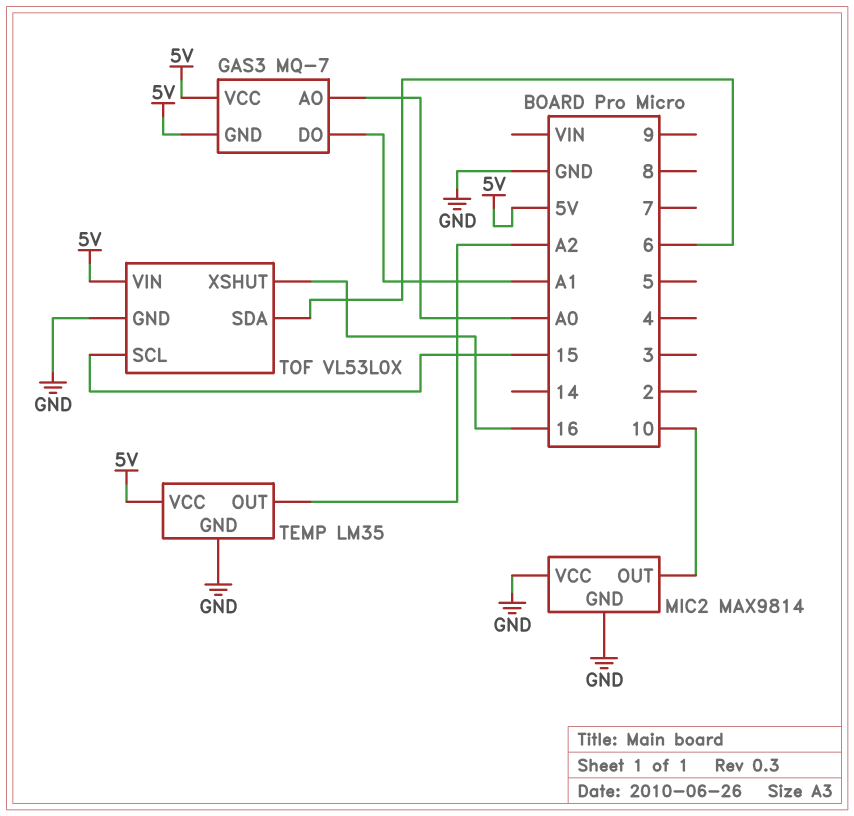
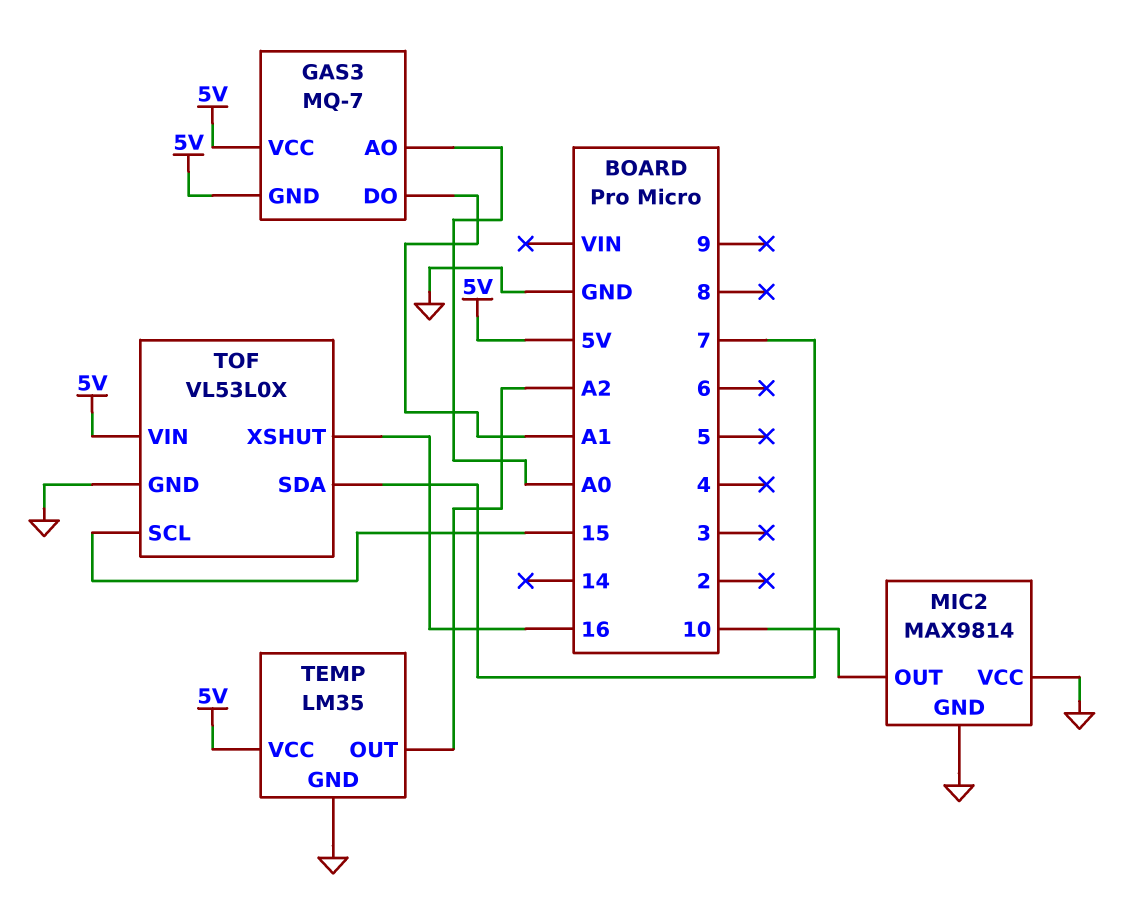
TOF pin SDA: 6 -> 7

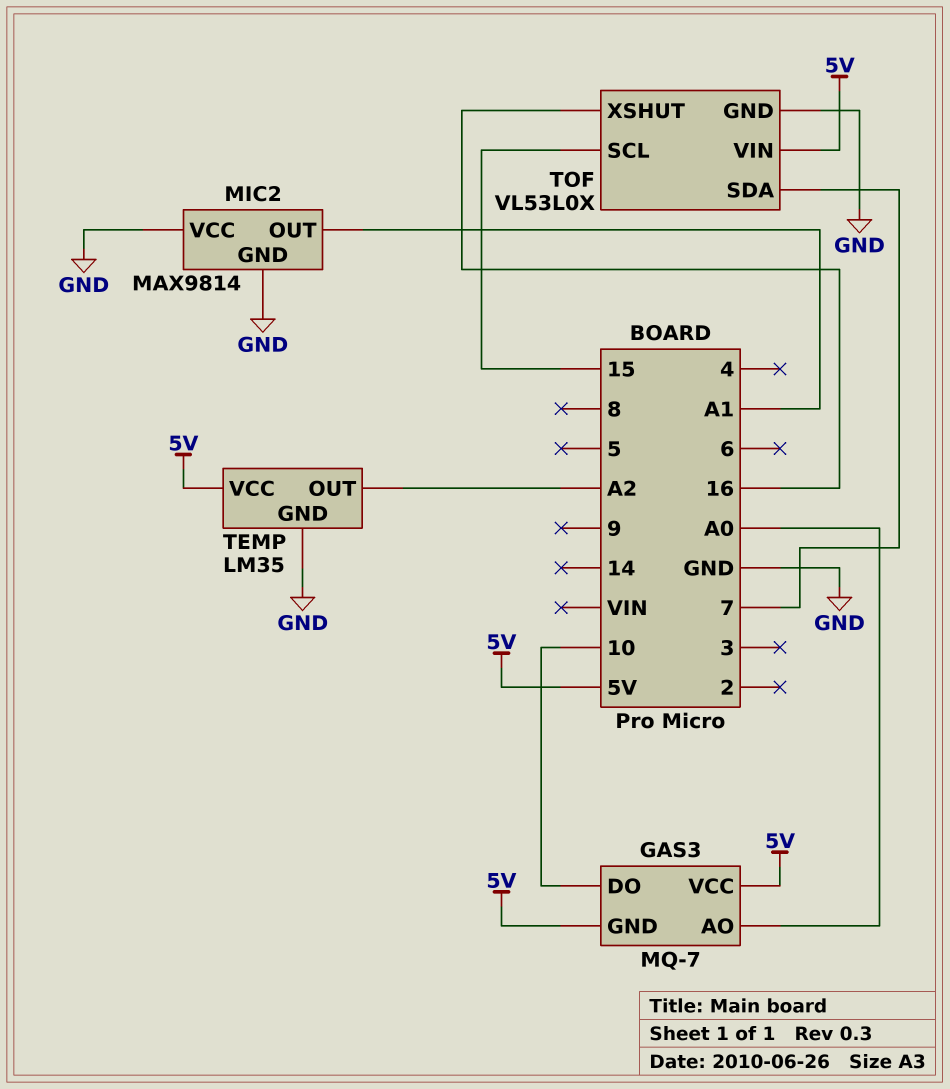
GAS3 pin DO: A1 -> 10
MIC2 pin OUT: 10 -> A1

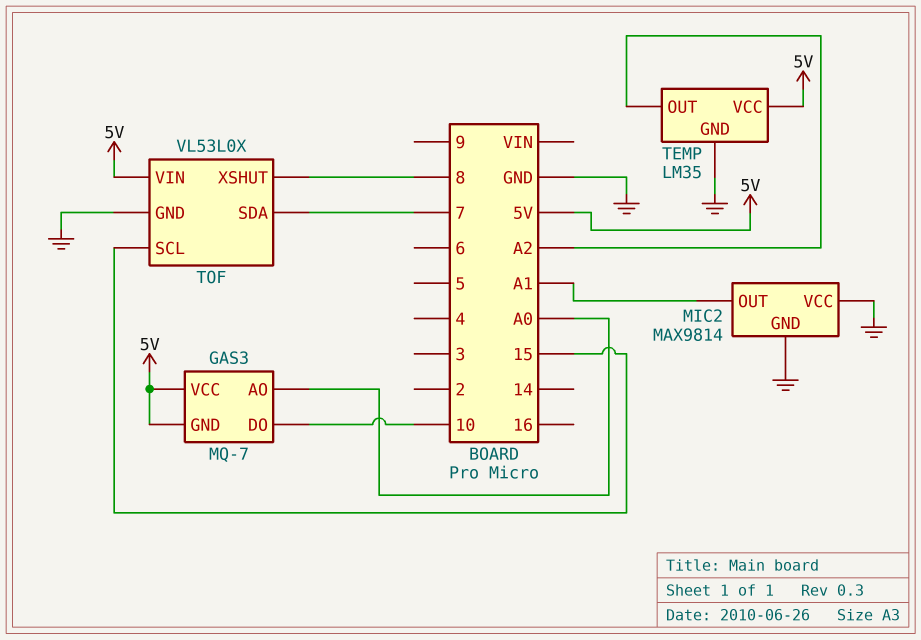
TOF pin XSHUT: 16 -> 8

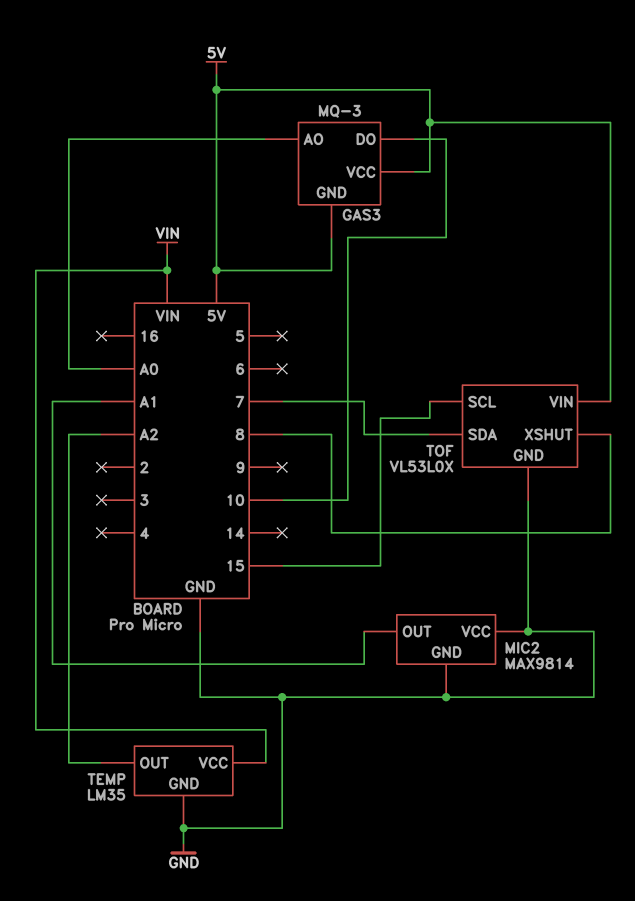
GAS3: MQ-7 -> MQ-3
TEMP pin VCC: 5V -> VIN

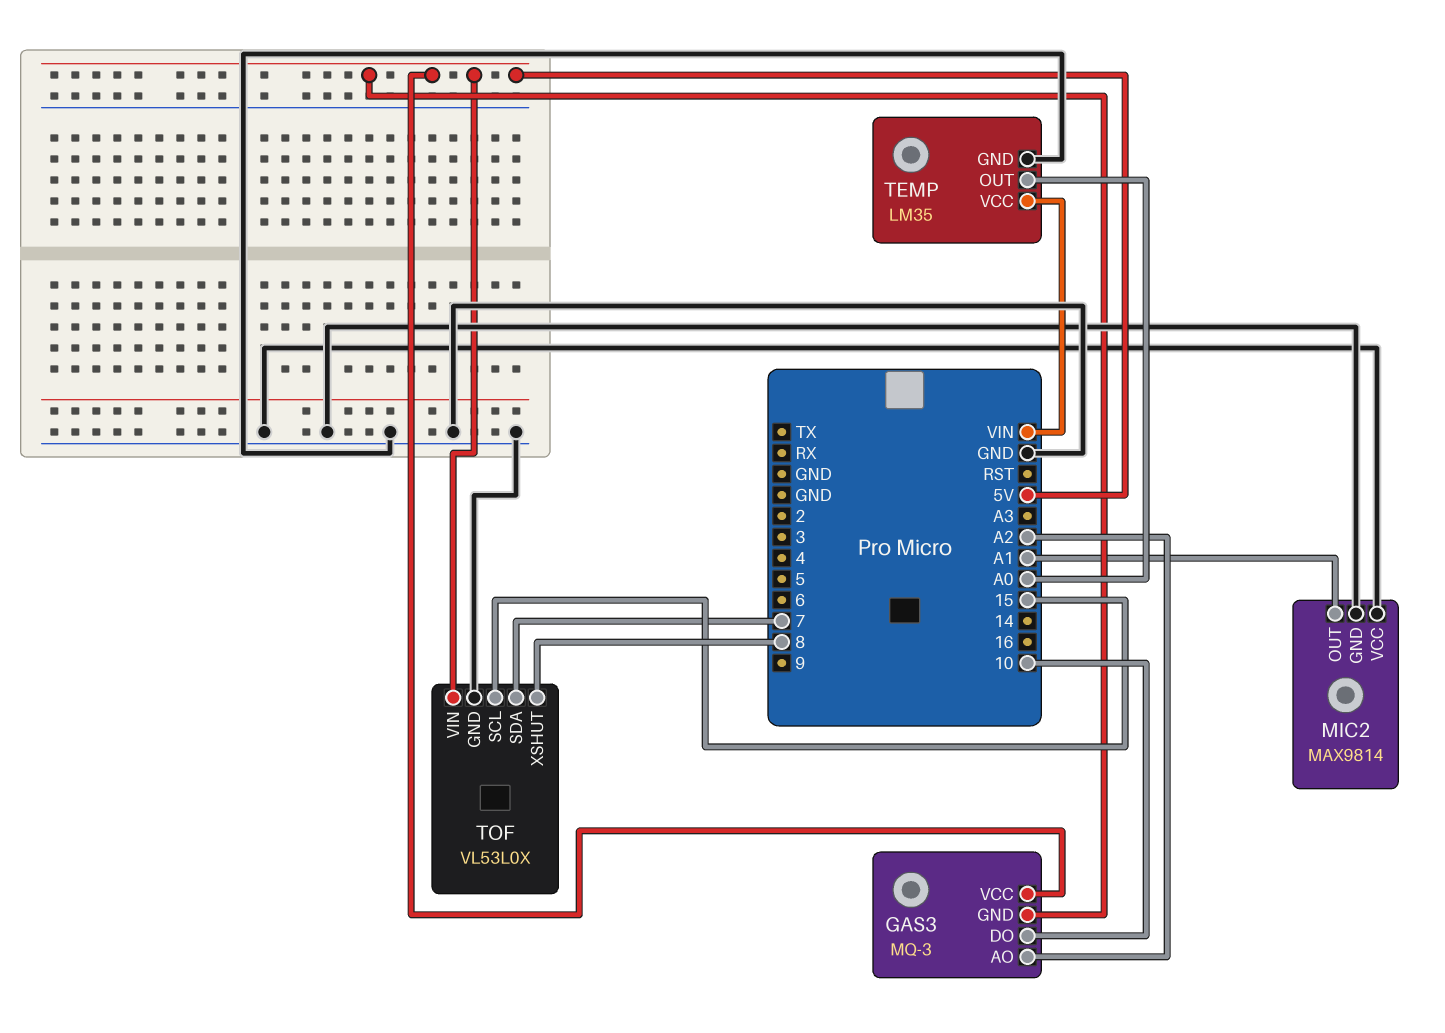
GAS3 pin AO: A0 -> A2
TEMP pin OUT: A2 -> A0

